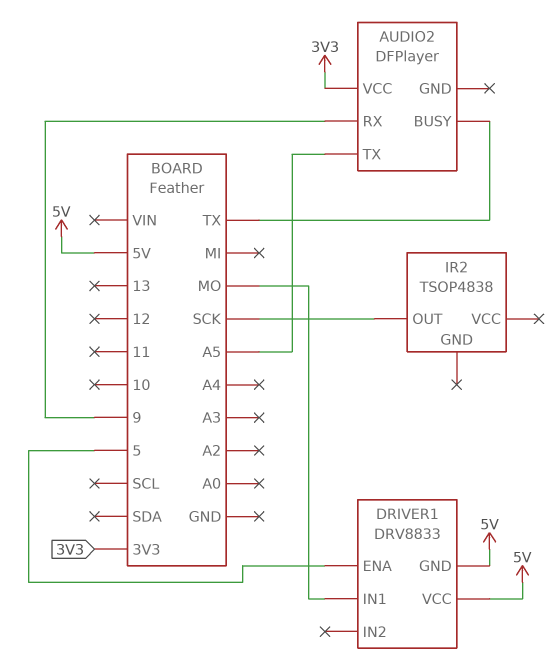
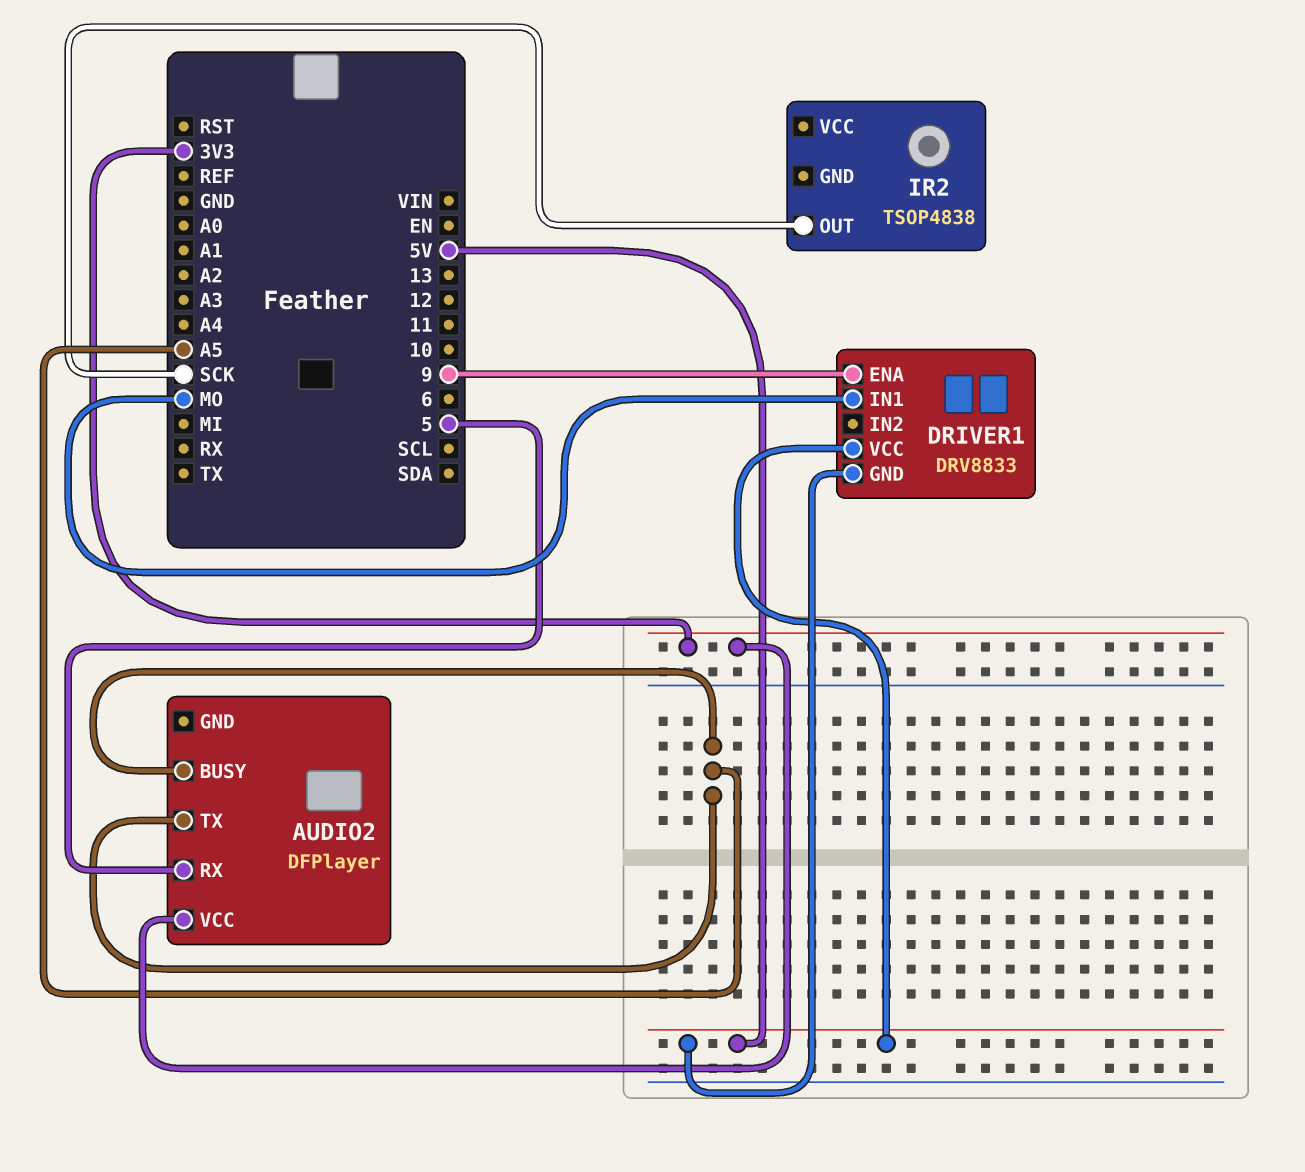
AUDIO2 pin BUSY: TX -> A5
AUDIO2 pin RX: 9 -> 5
DRIVER1 pin ENA: 5 -> 9

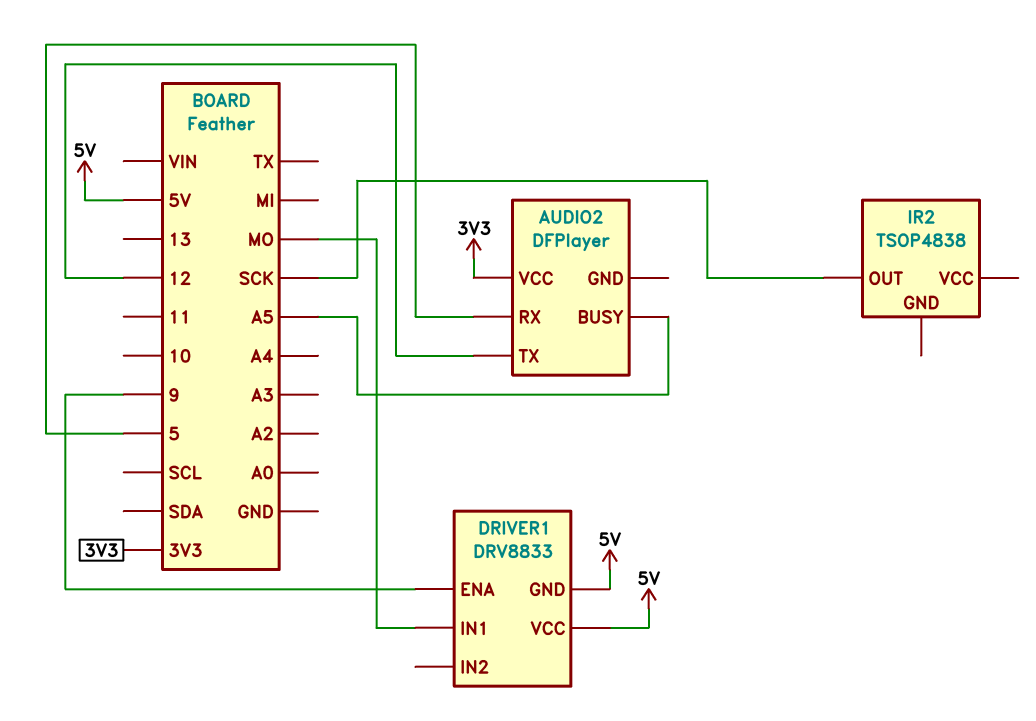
AUDIO2 pin TX: A5 -> 12

